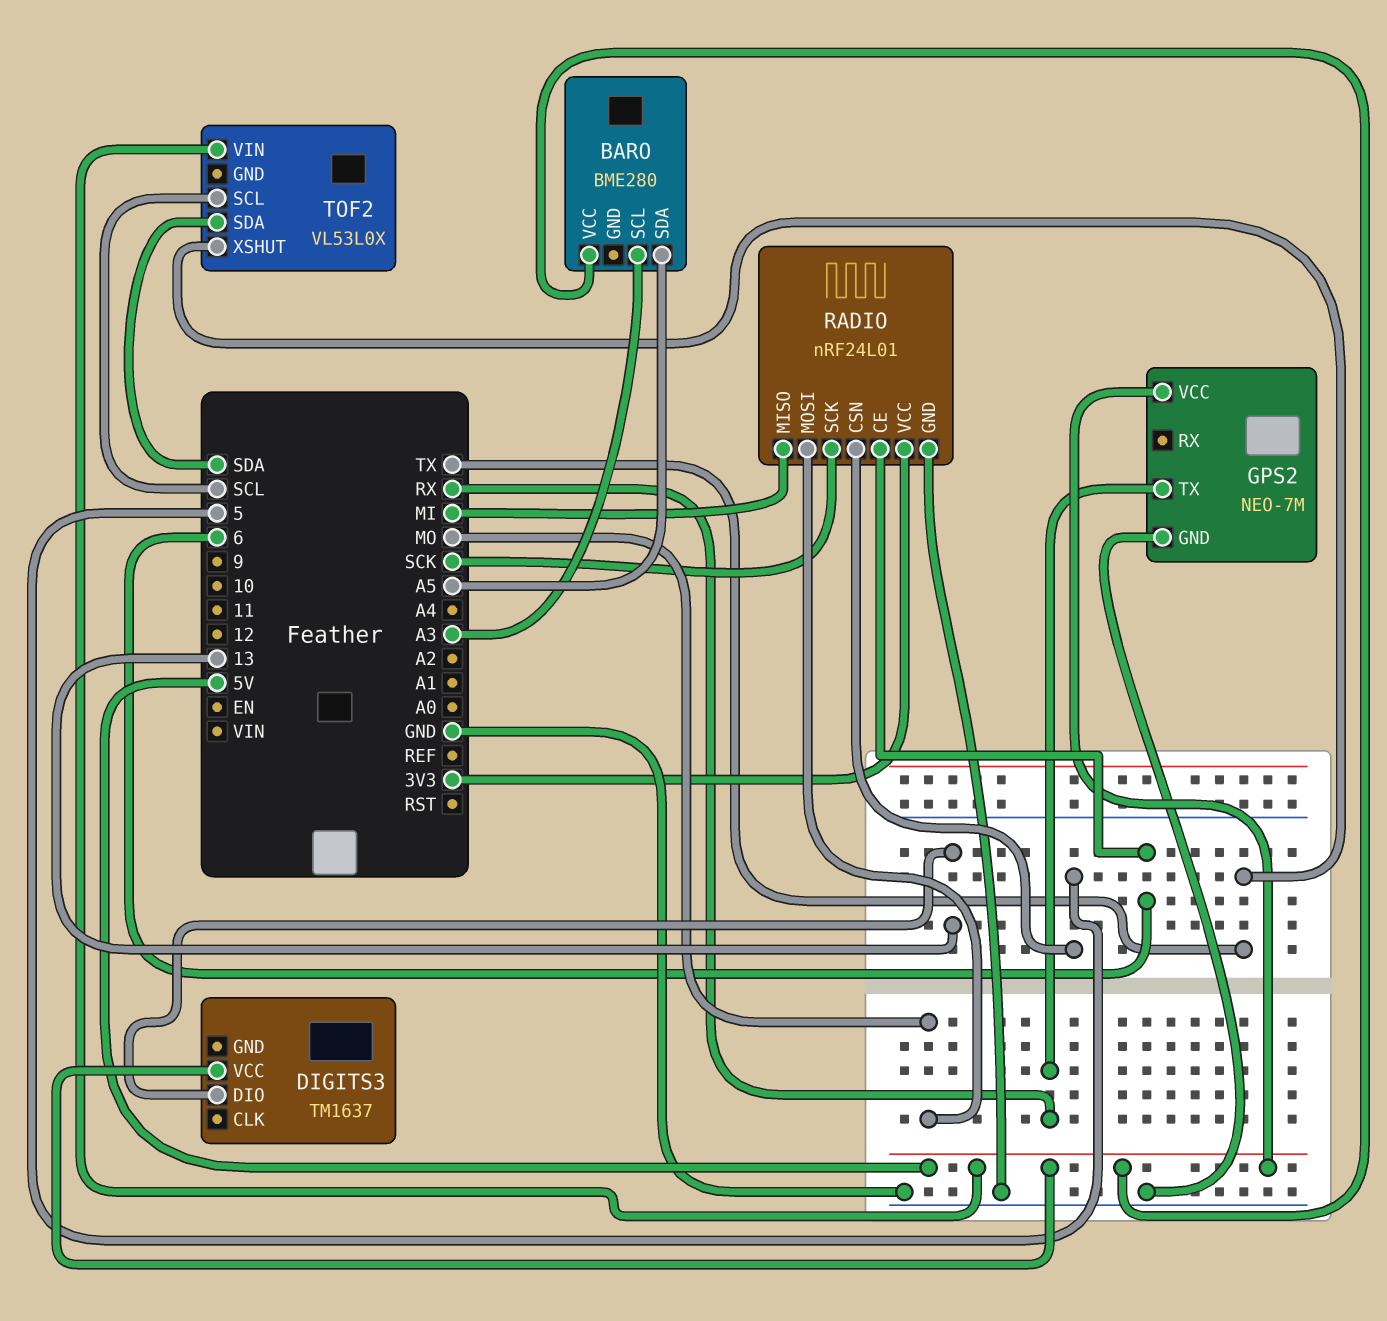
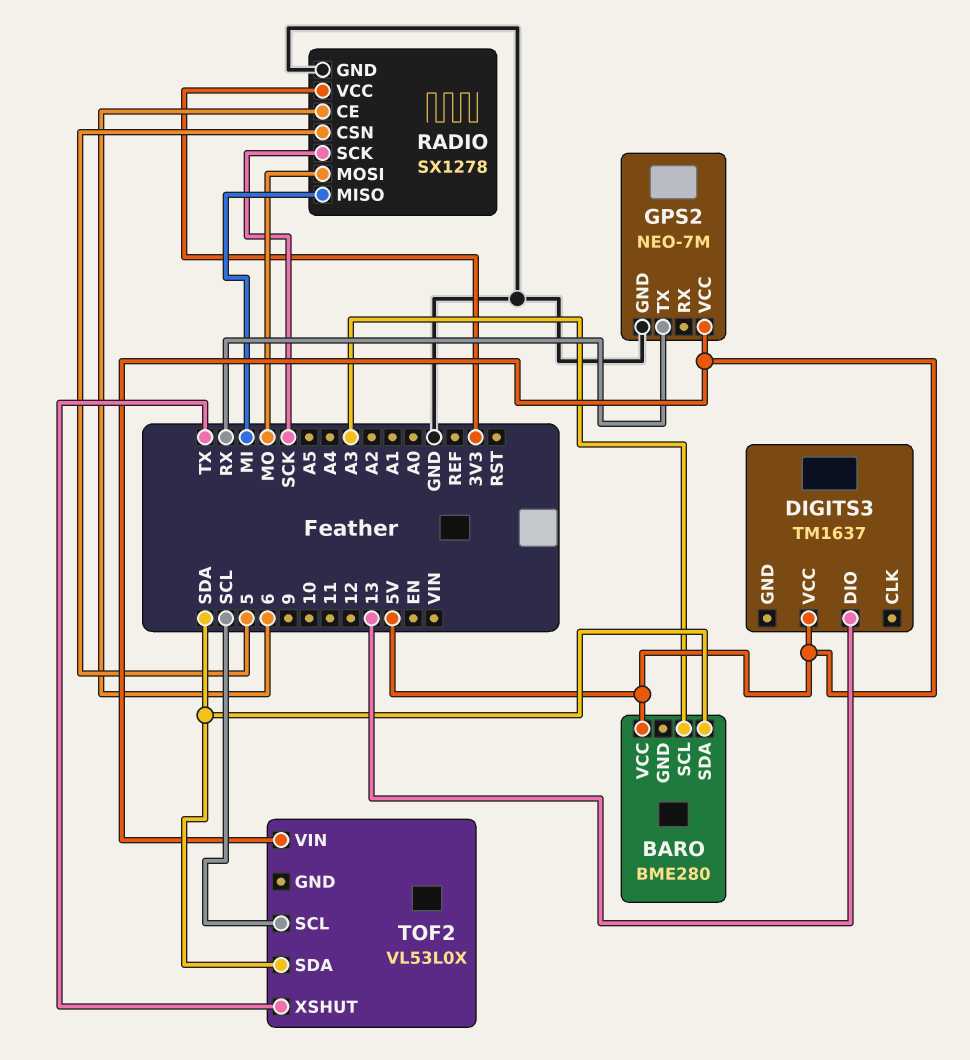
BARO pin SDA: A5 -> SDA
RADIO: nRF24L01 -> SX1278

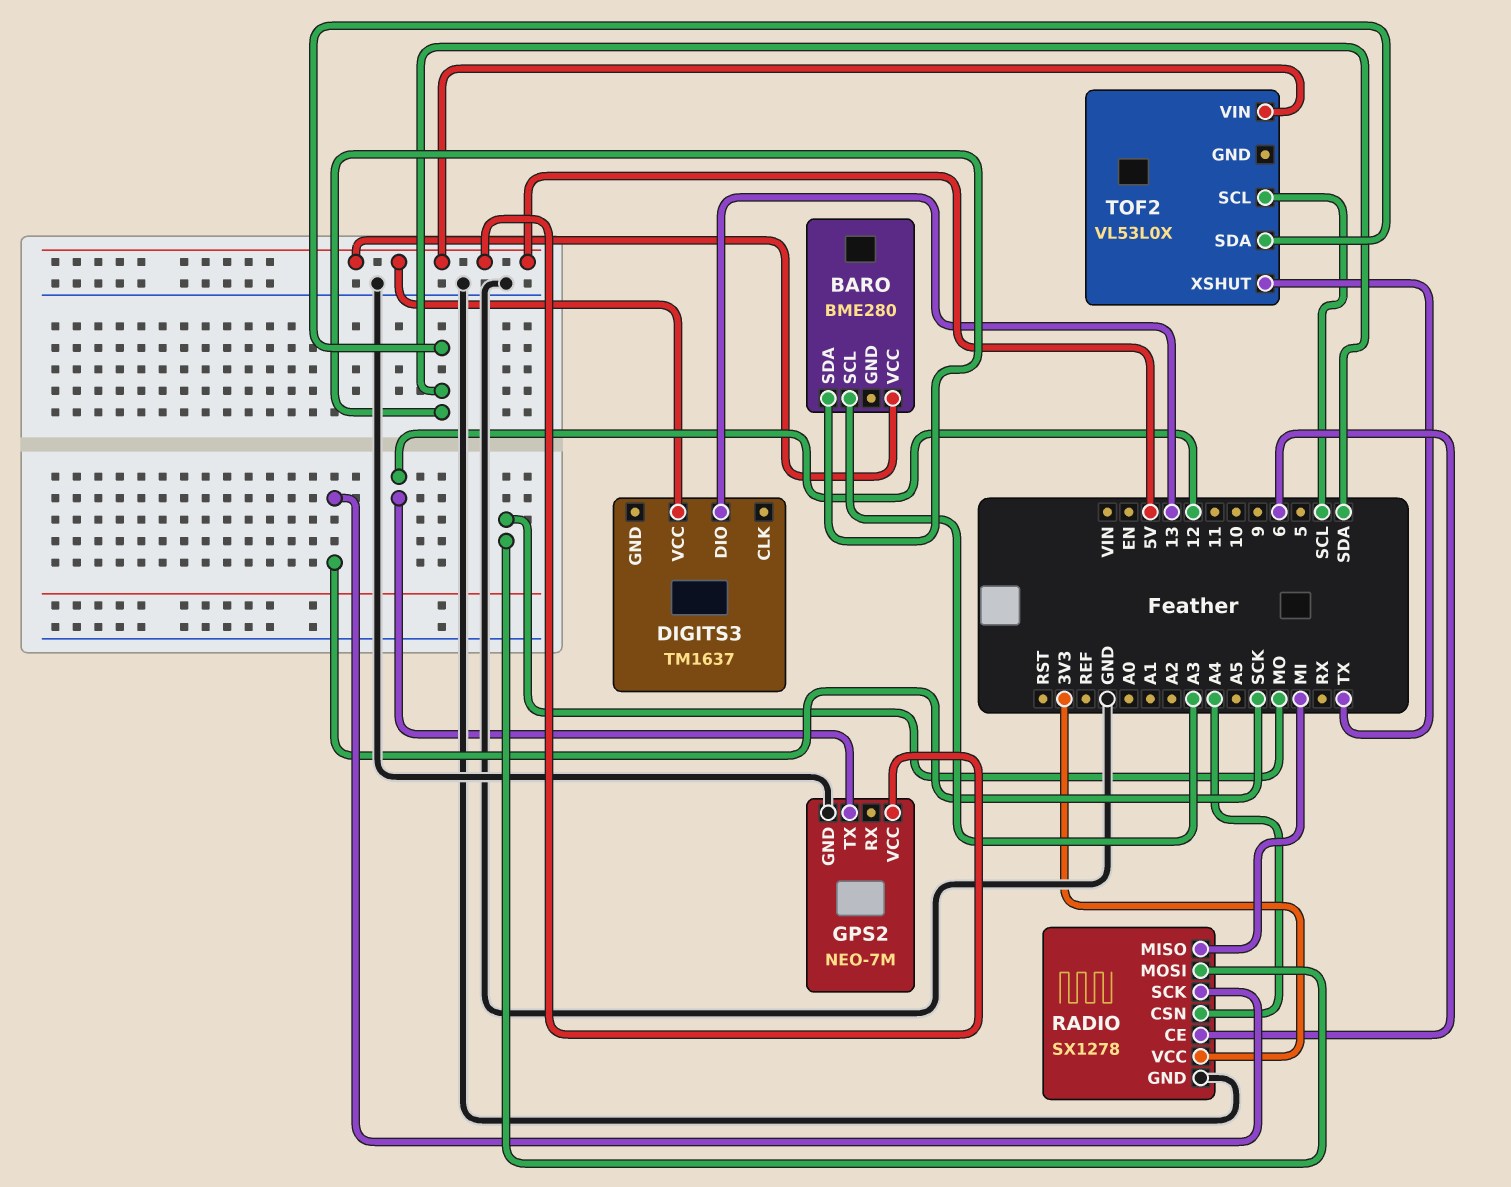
GPS2 pin TX: RX -> 12
RADIO pin CSN: 5 -> A4

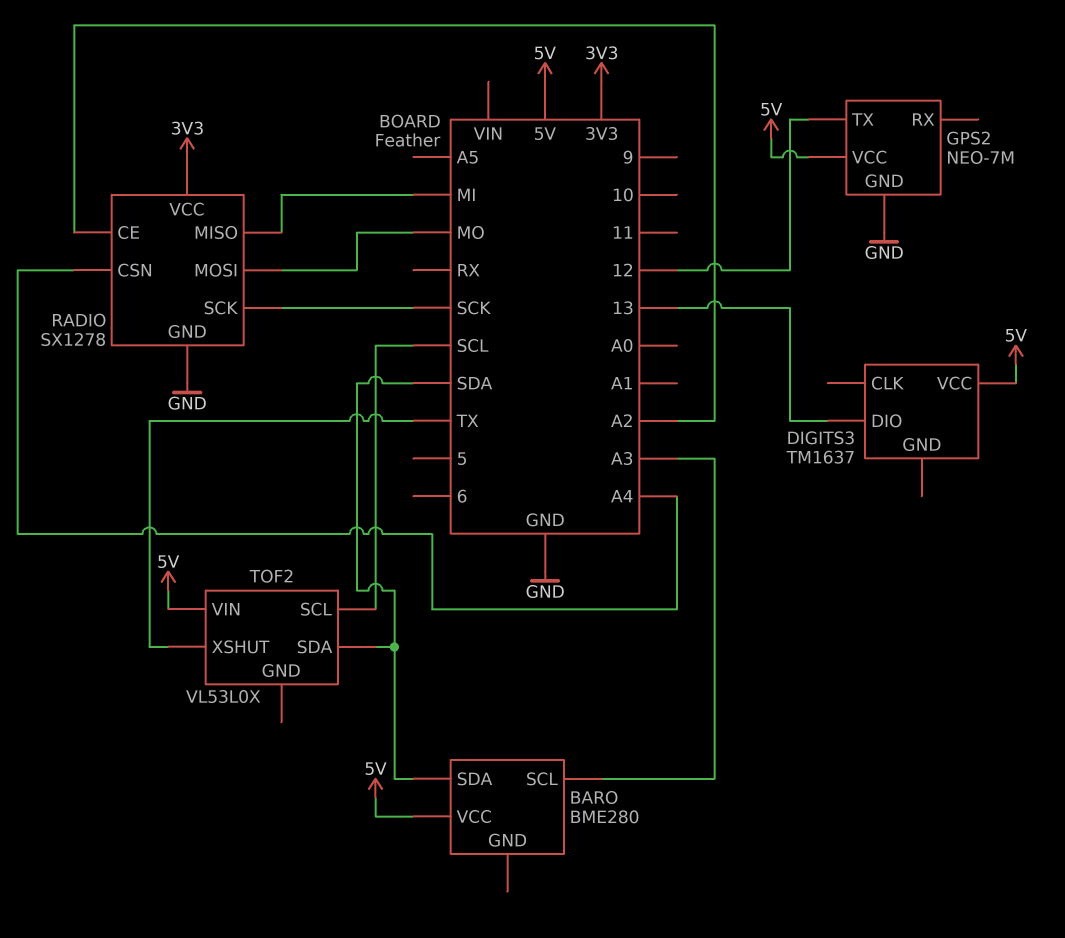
RADIO pin CE: 6 -> A2

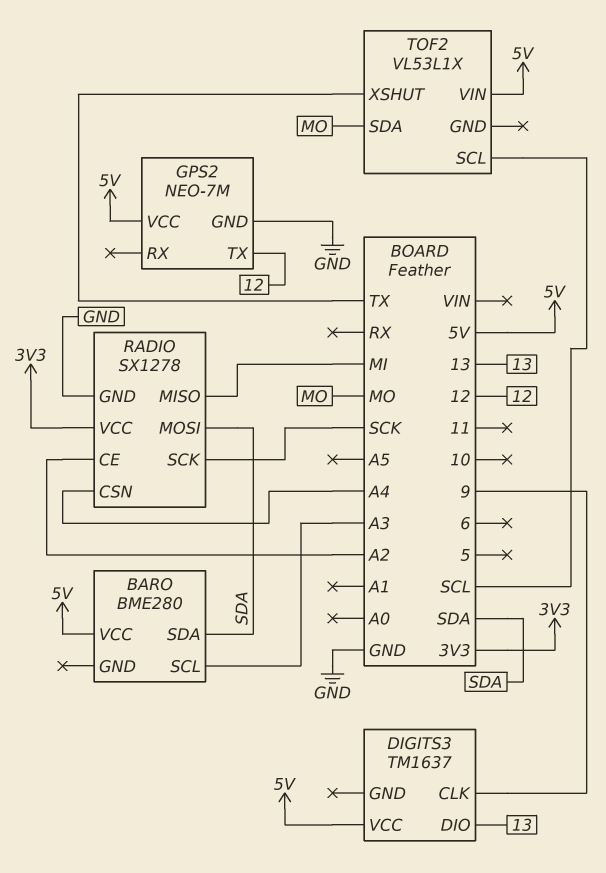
DIGITS3 pin CLK: none -> 9
RADIO pin MOSI: MO -> SDA
TOF2: VL53L0X -> VL53L1X
TOF2 pin SDA: SDA -> MO

